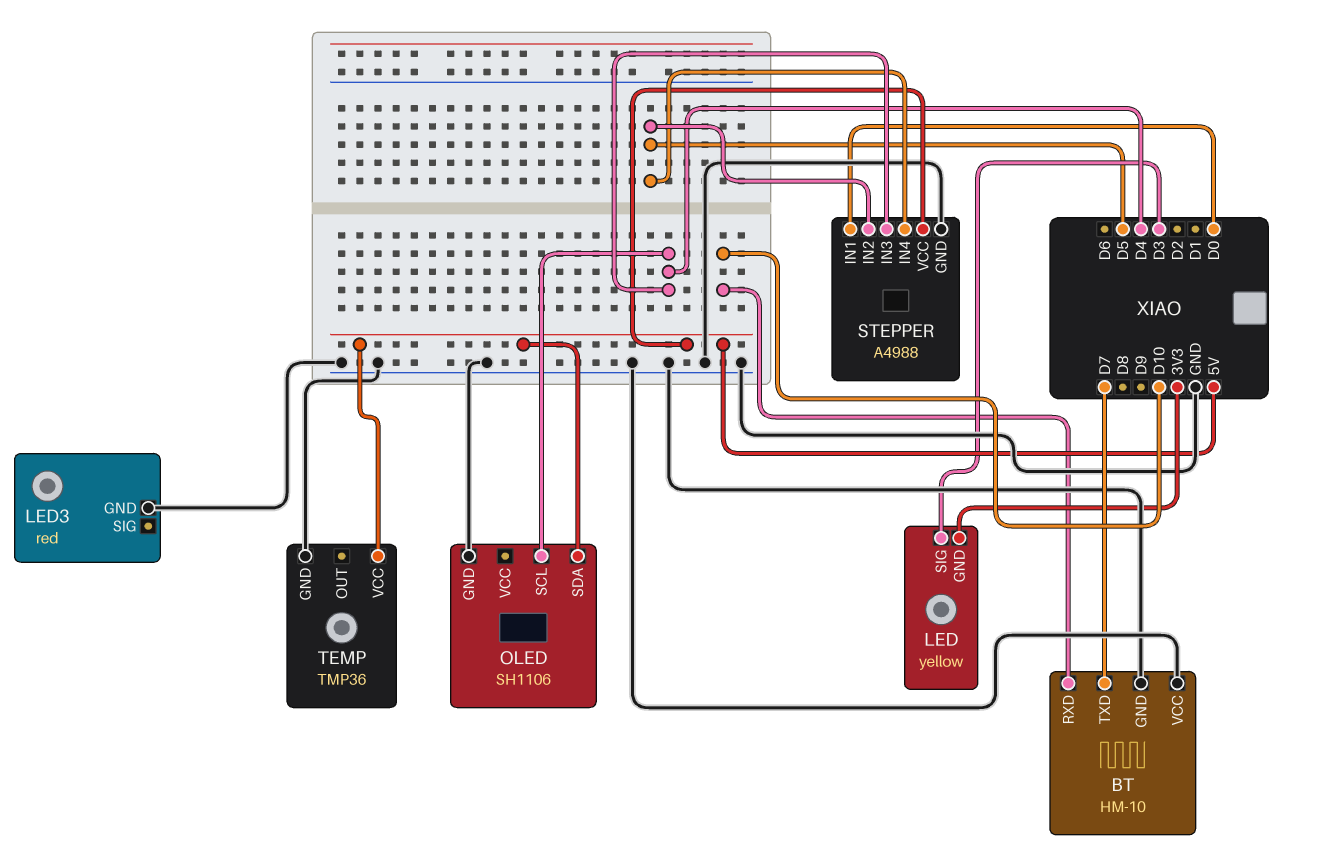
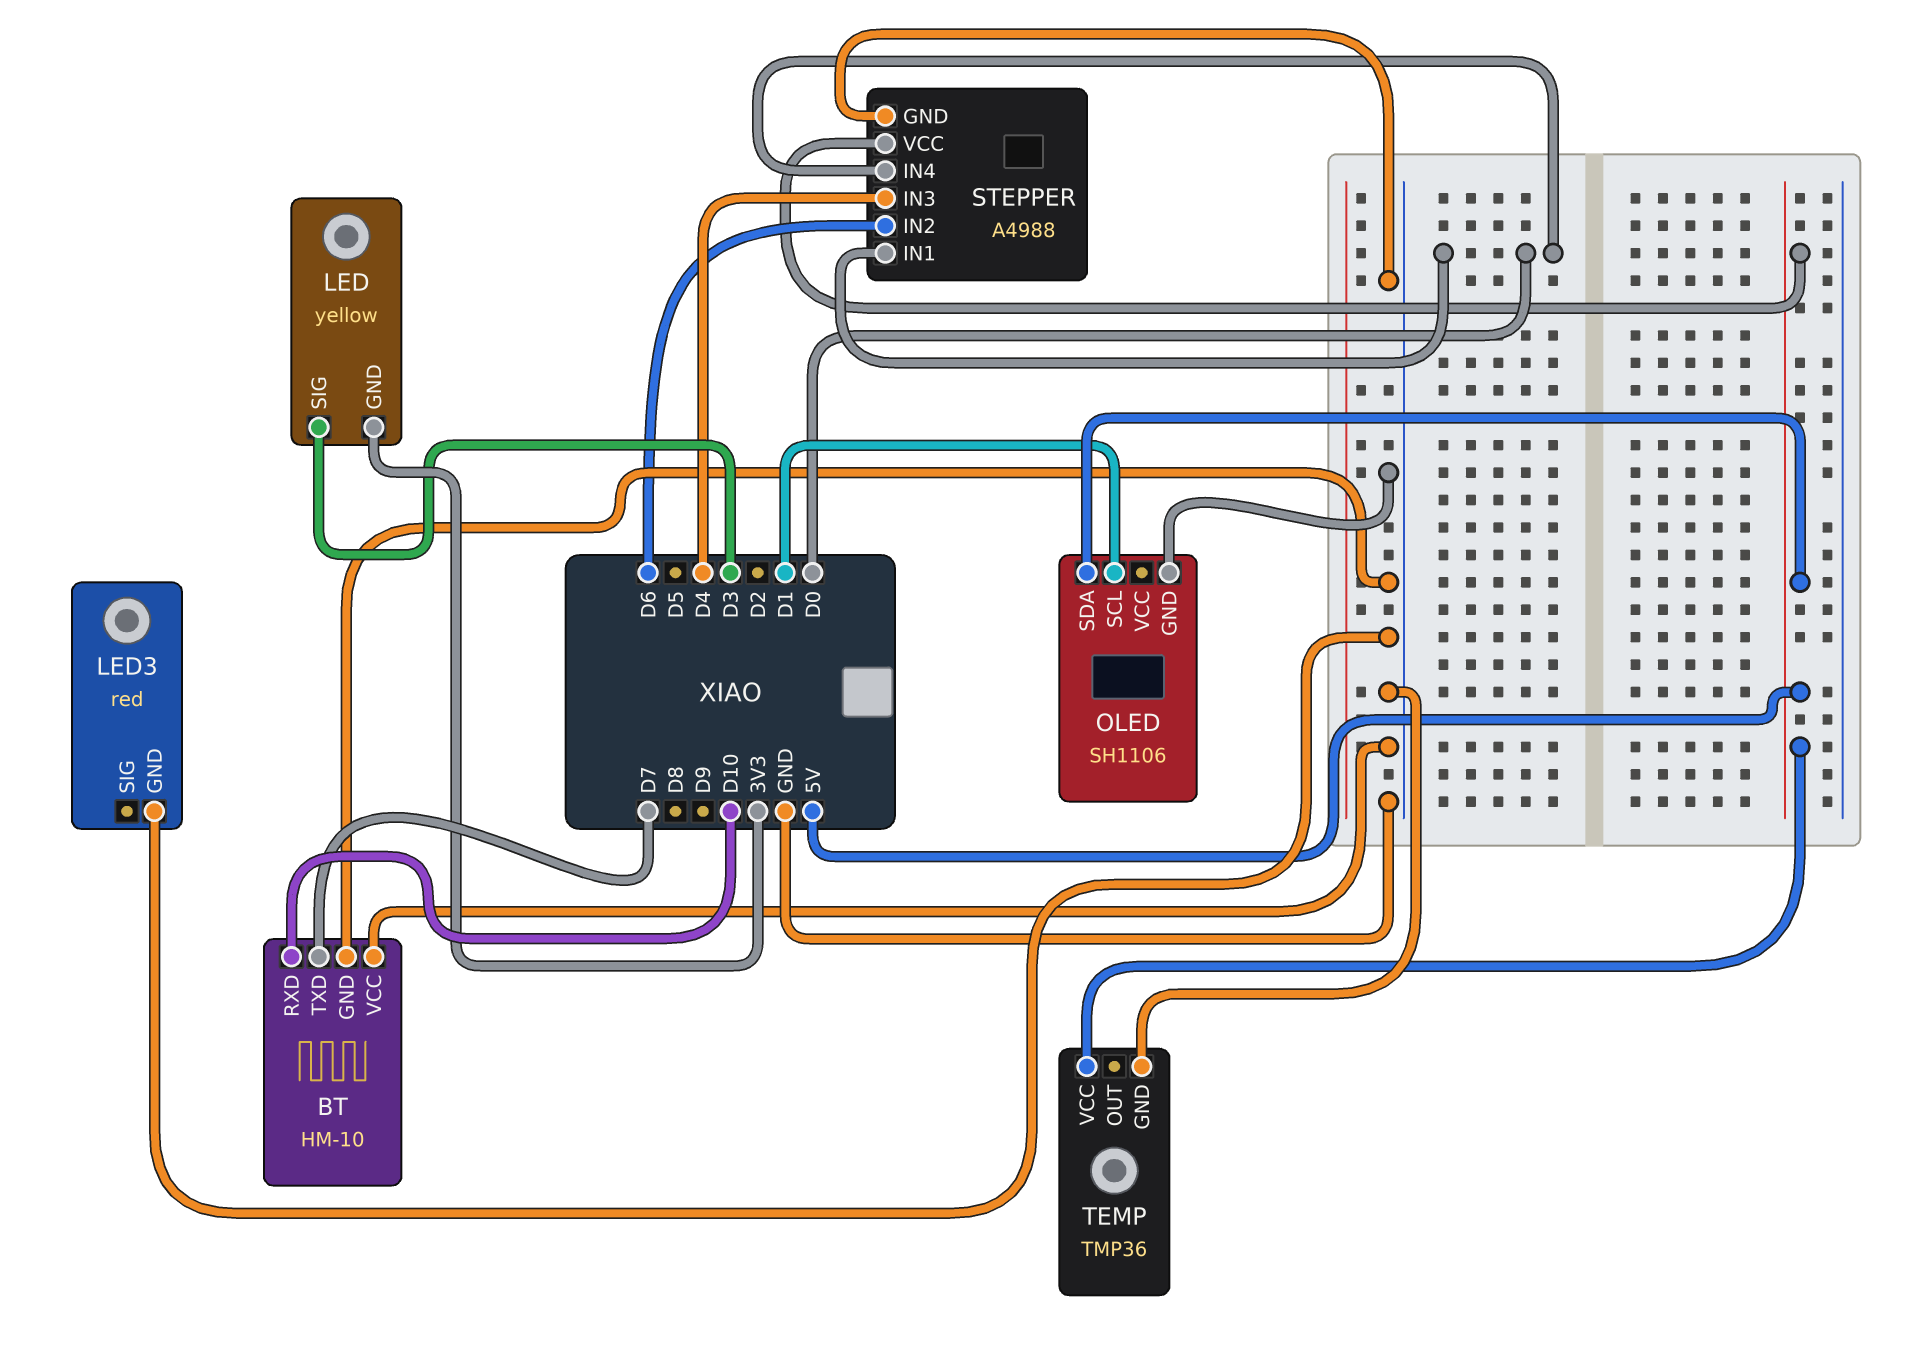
OLED pin SCL: D4 -> D1
STEPPER pin IN2: D5 -> D6
STEPPER pin IN4: D5 -> D0

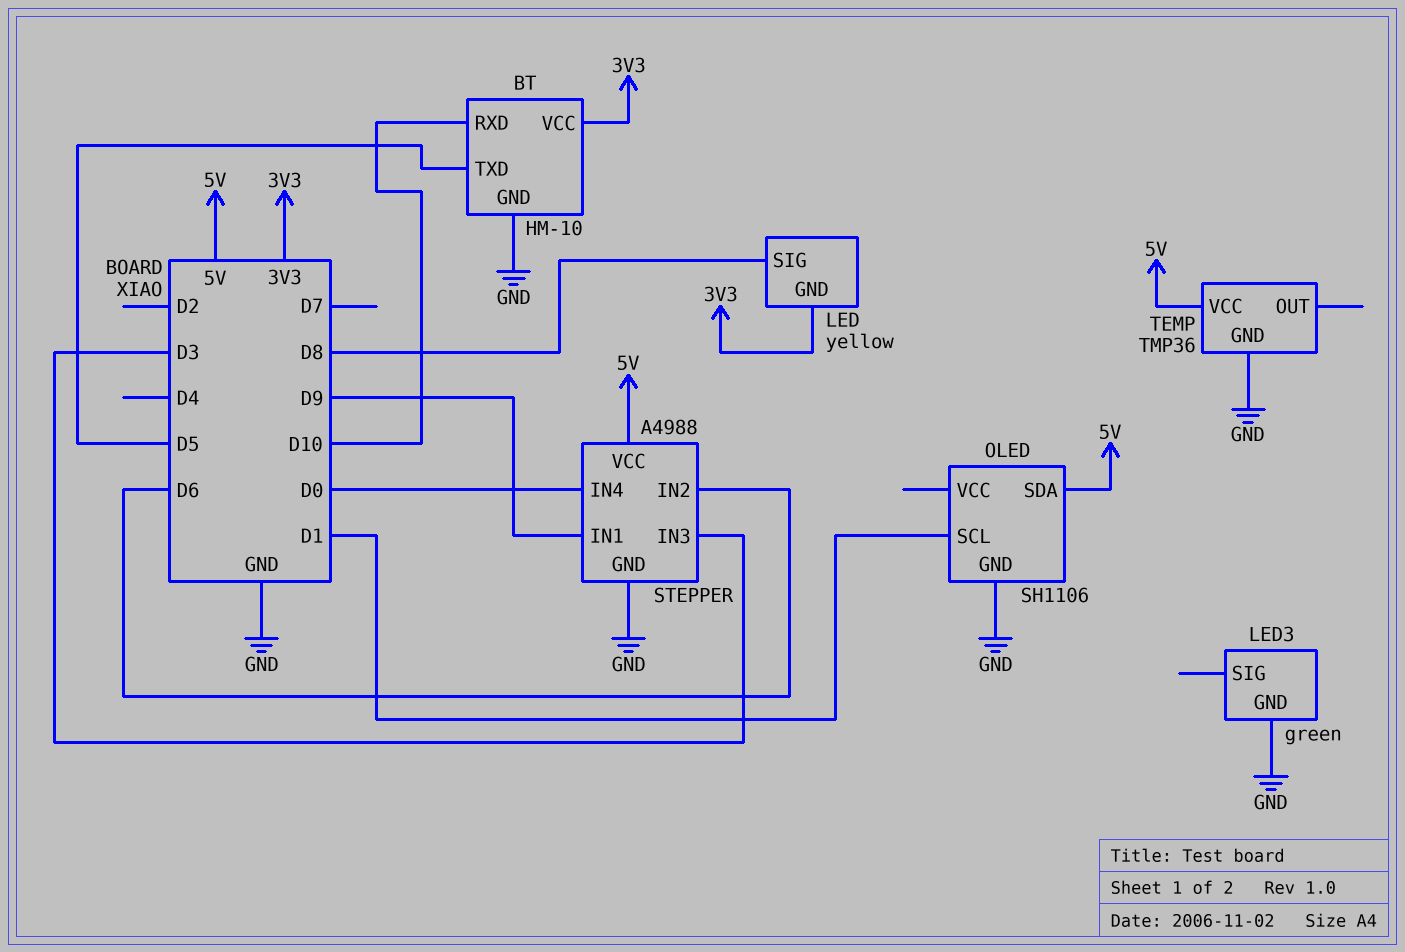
BT pin TXD: D7 -> D5
BT pin VCC: GND -> 3V3
LED pin SIG: D3 -> D8
LED3: red -> green
STEPPER pin IN1: D0 -> D9
STEPPER pin IN3: D4 -> D3

